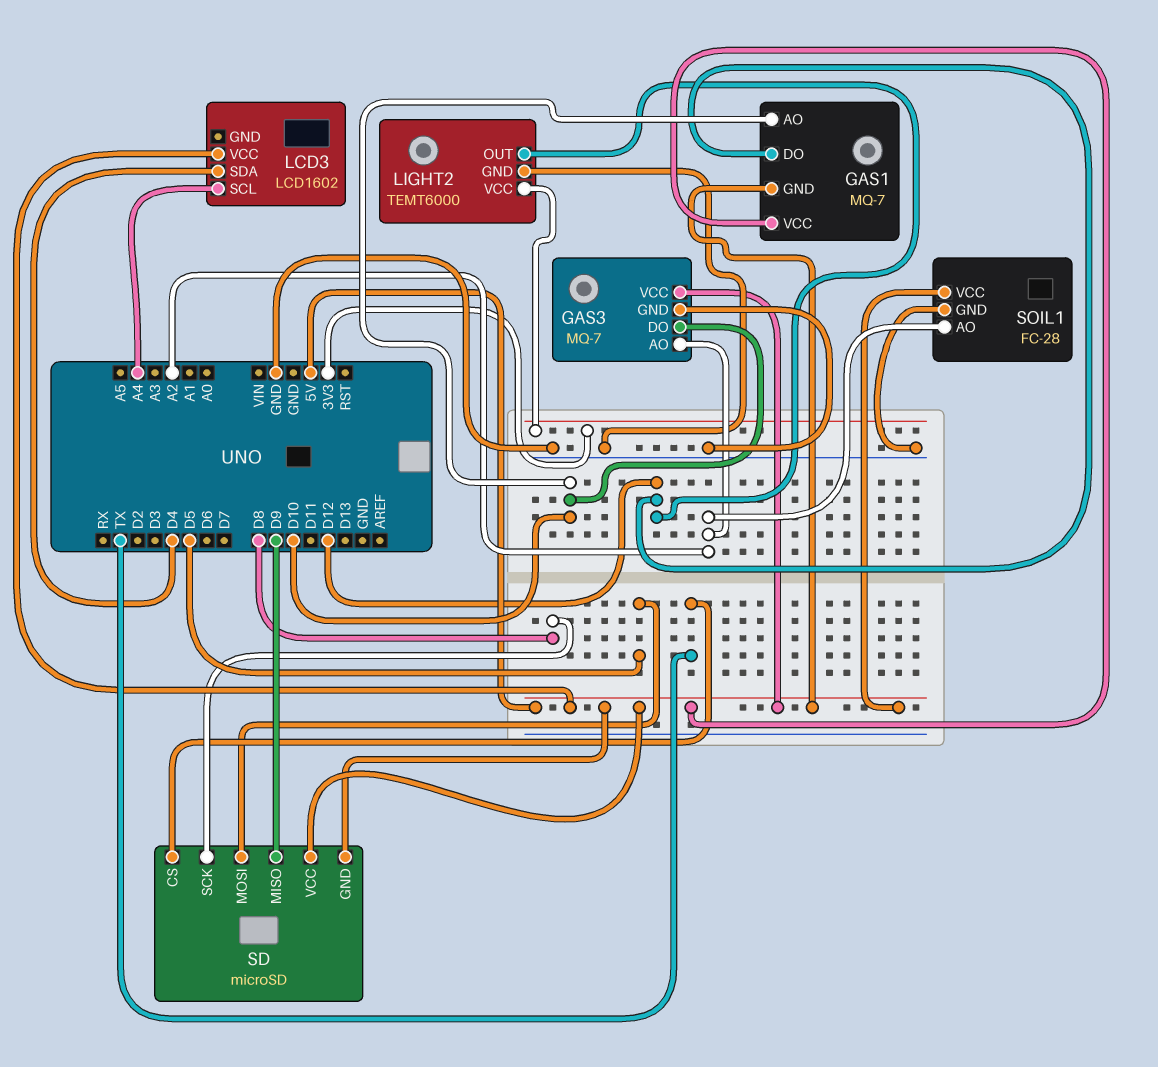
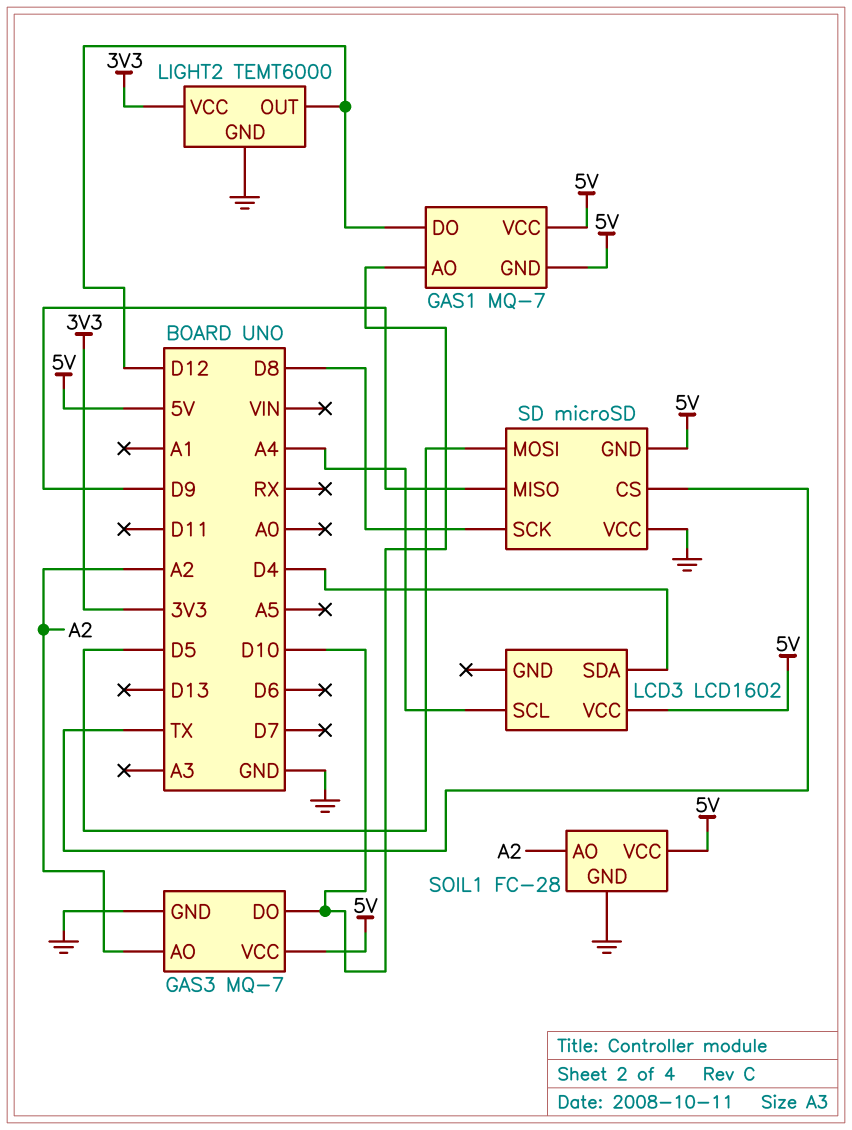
SD pin VCC: 5V -> GND

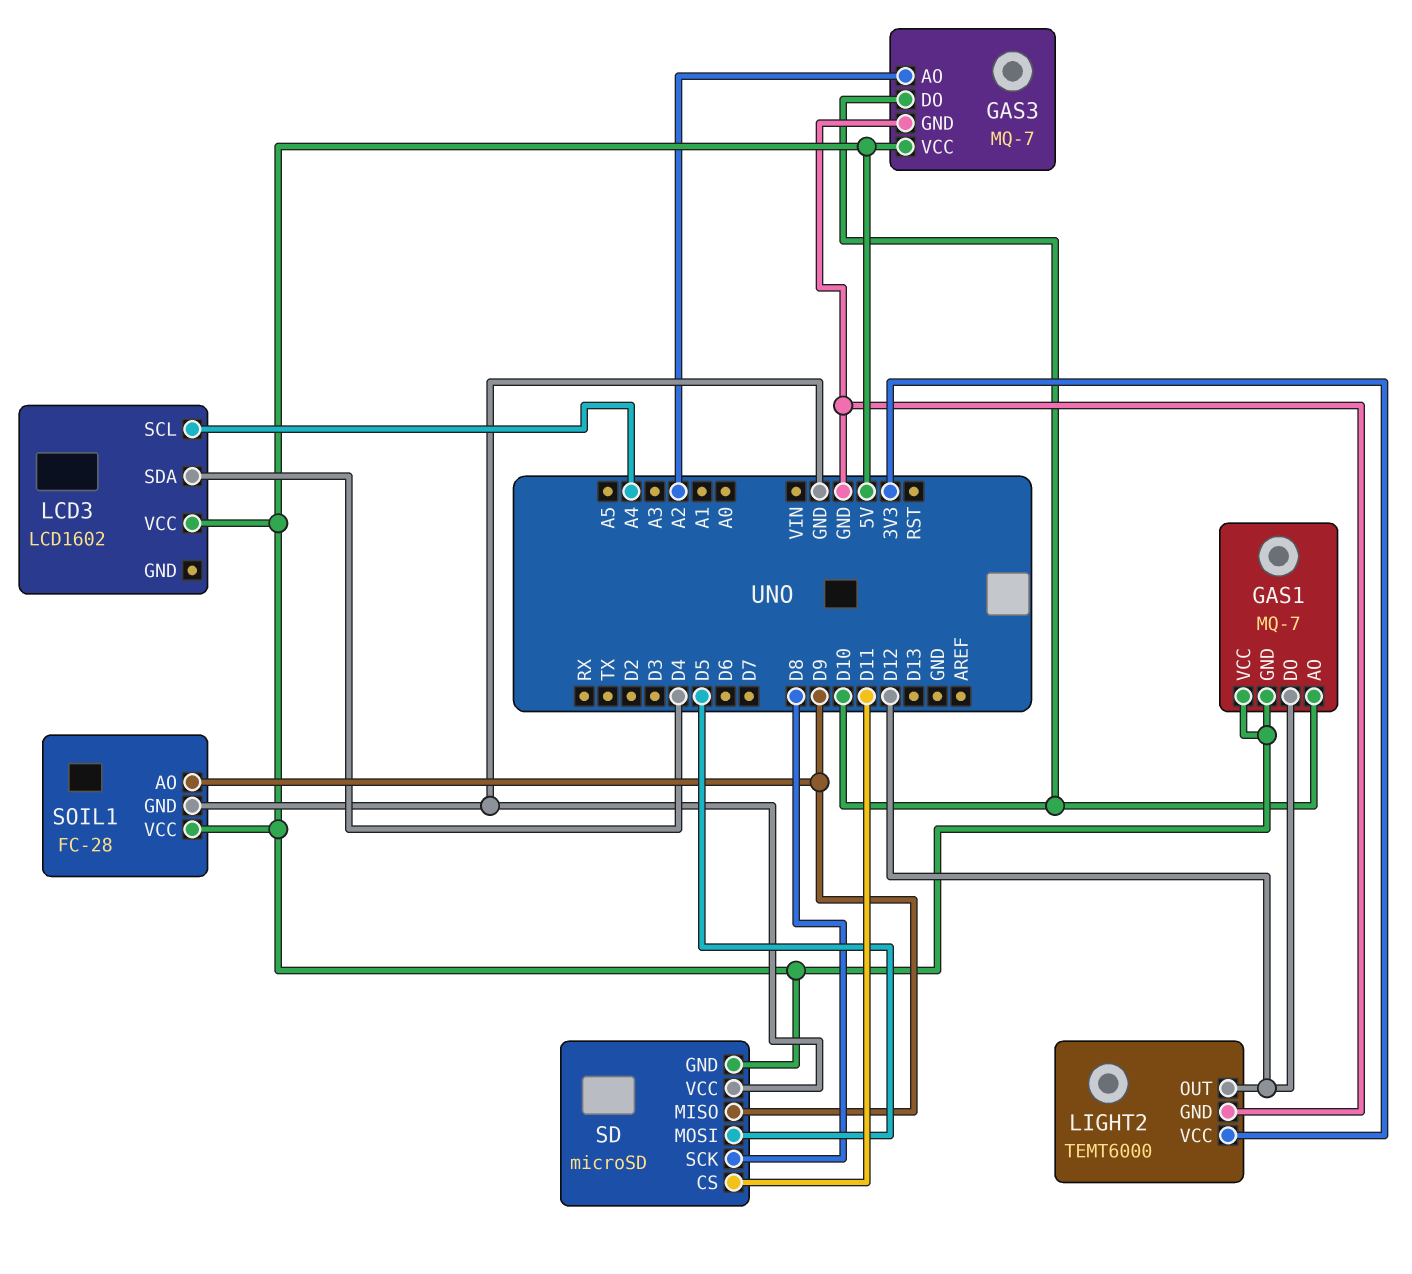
SD pin CS: TX -> D11
SOIL1 pin AO: A2 -> D9

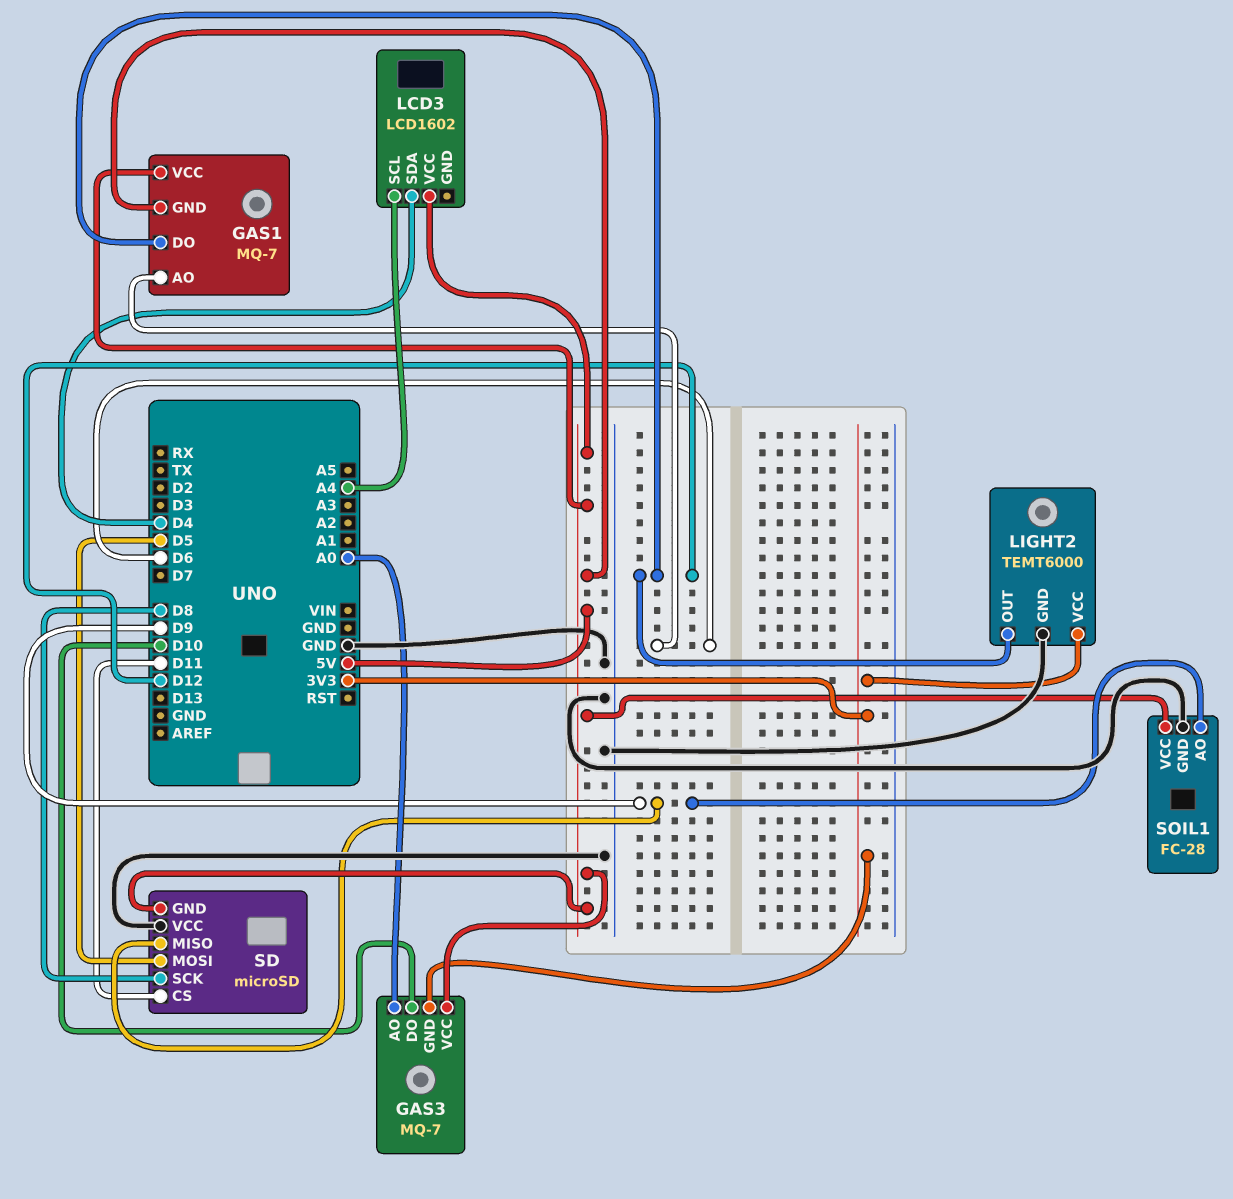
GAS1 pin AO: D10 -> D6
GAS3 pin AO: A2 -> A0
GAS3 pin GND: GND -> 3V3

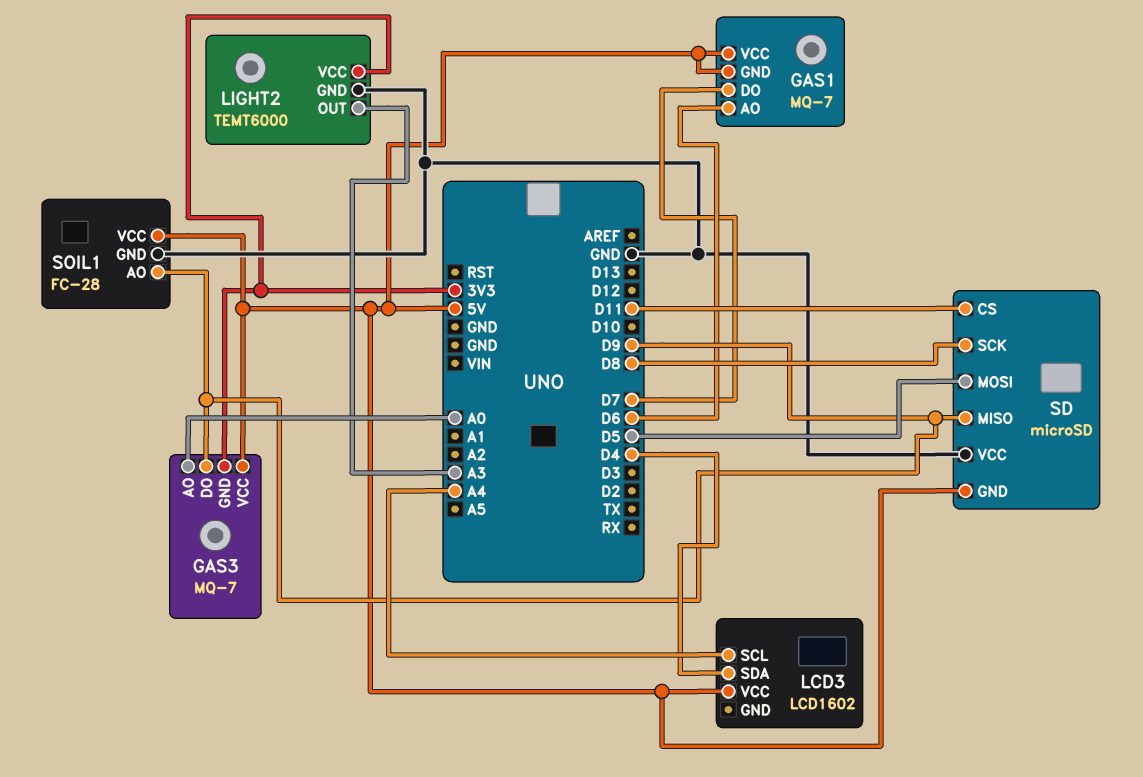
GAS1 pin DO: D12 -> D7
GAS3 pin DO: D10 -> D9
LIGHT2 pin OUT: D12 -> A3

